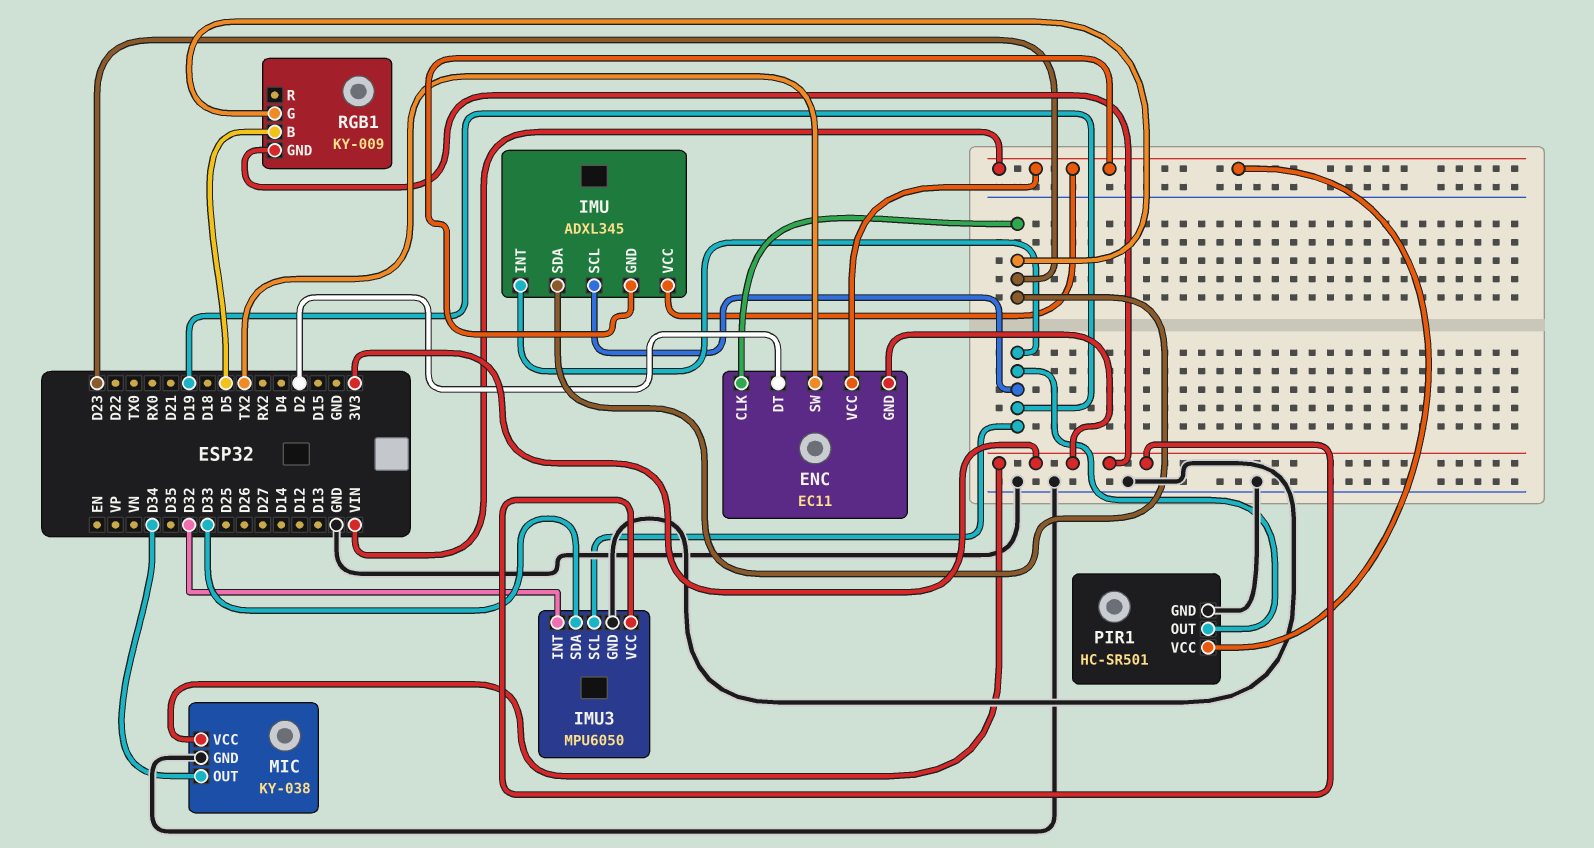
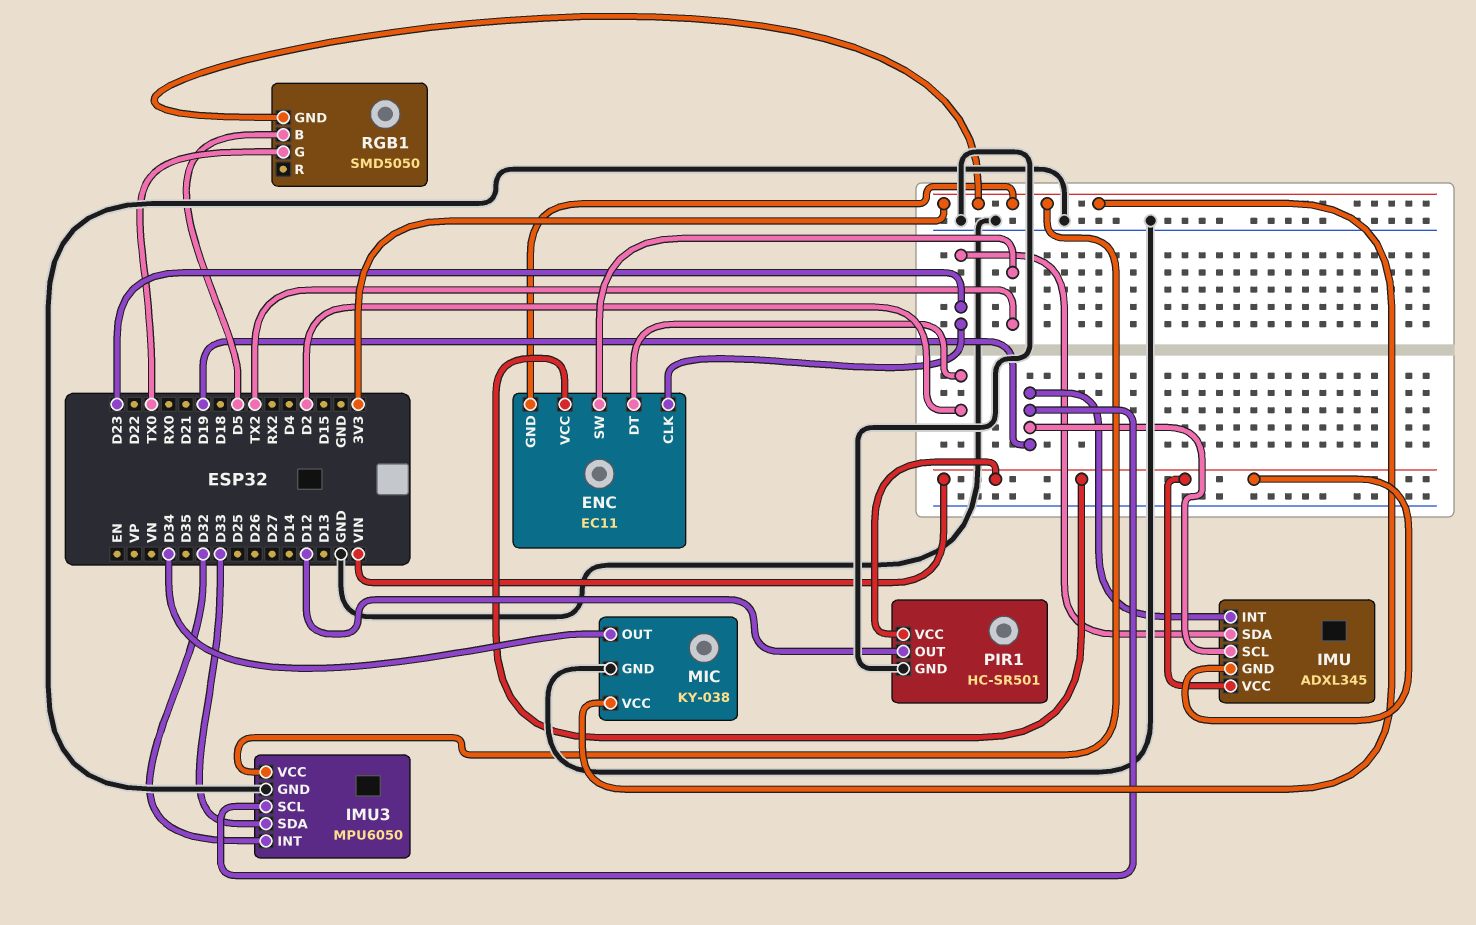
PIR1 pin OUT: D19 -> D12
RGB1: KY-009 -> SMD5050
RGB1 pin G: D23 -> TX0

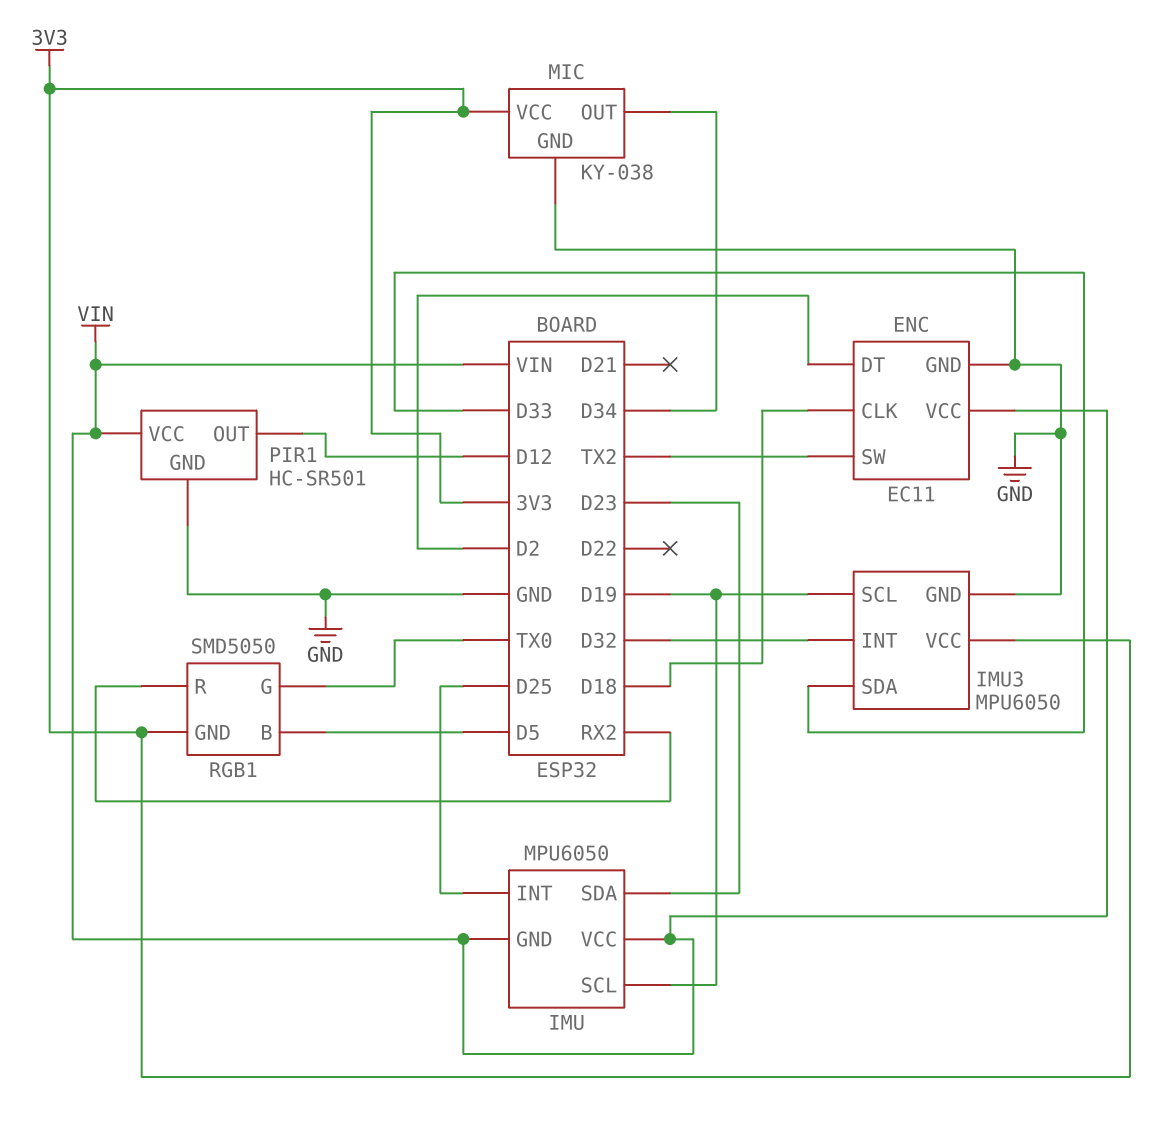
ENC pin CLK: D23 -> D18
ENC pin GND: 3V3 -> GND
IMU: ADXL345 -> MPU6050
IMU pin INT: D19 -> D25
RGB1 pin R: none -> RX2

